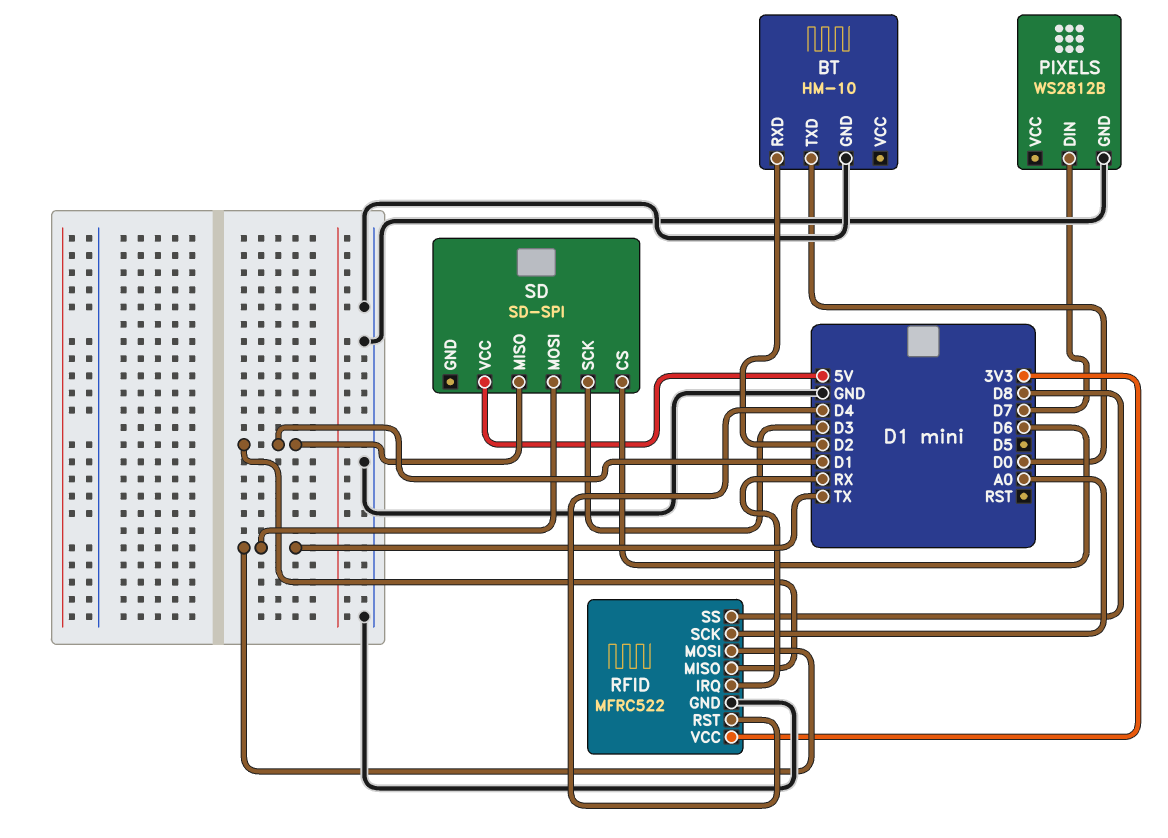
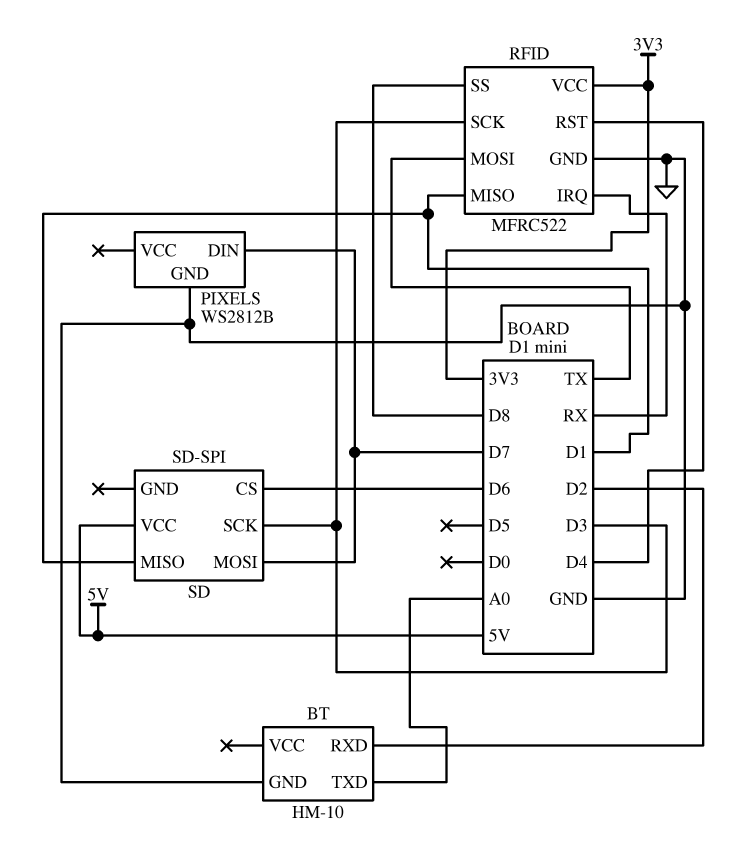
BT pin TXD: D0 -> A0
RFID pin SCK: A0 -> D3
SD pin MOSI: TX -> D7

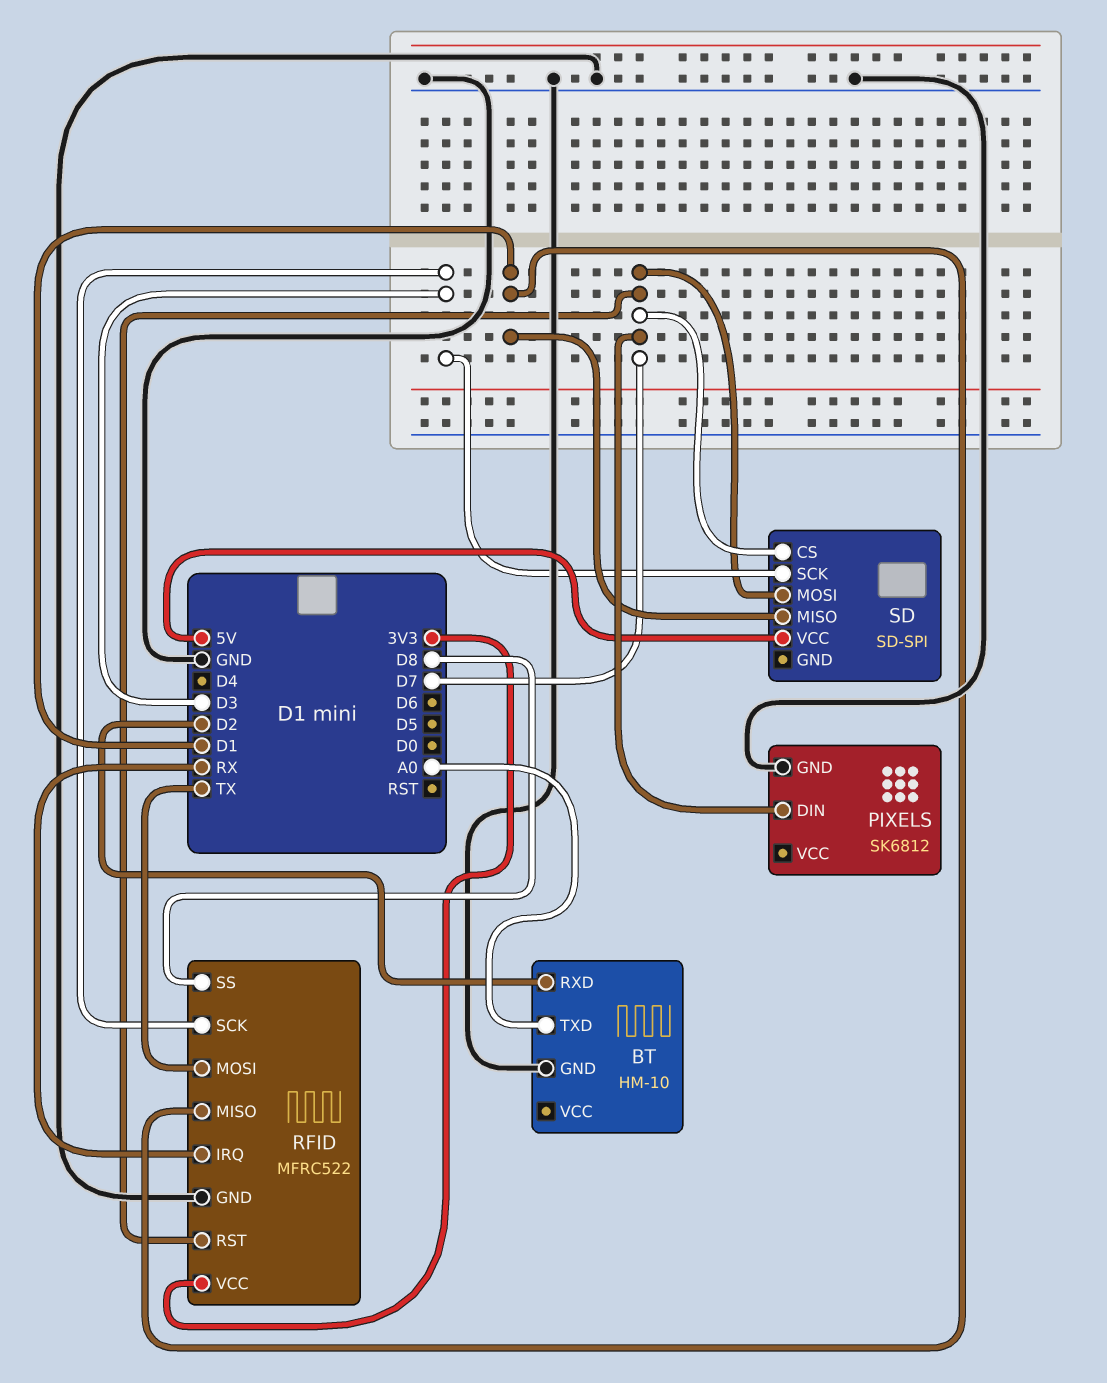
PIXELS: WS2812B -> SK6812
RFID pin RST: D4 -> D7
SD pin CS: D6 -> D7

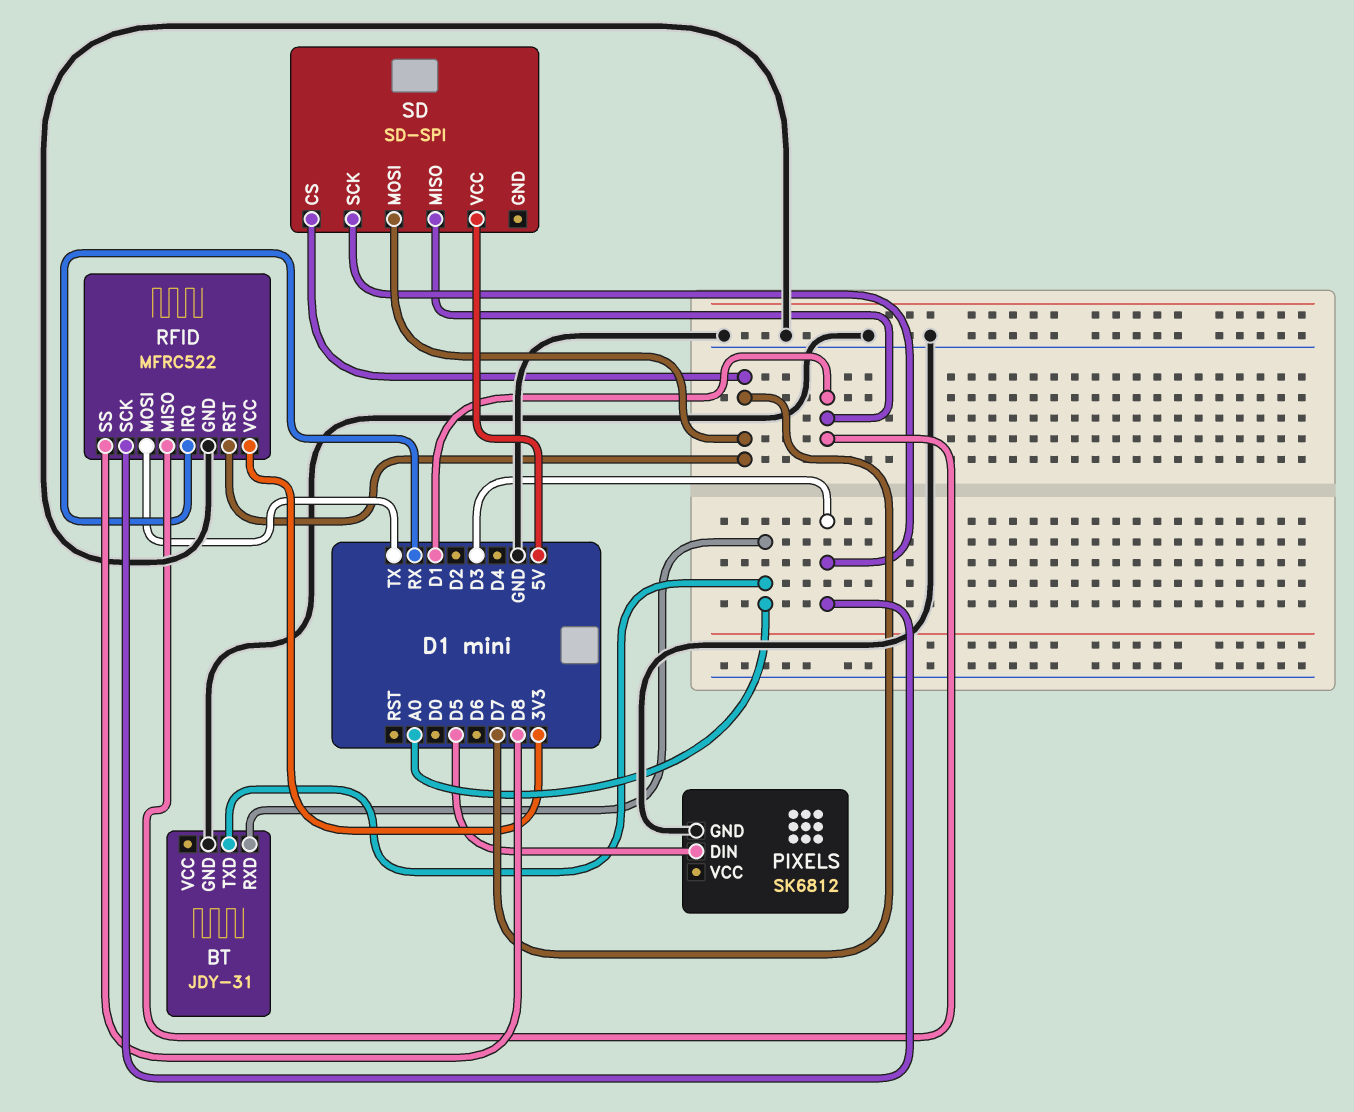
BT: HM-10 -> JDY-31
BT pin RXD: D2 -> A0
PIXELS pin DIN: D7 -> D5

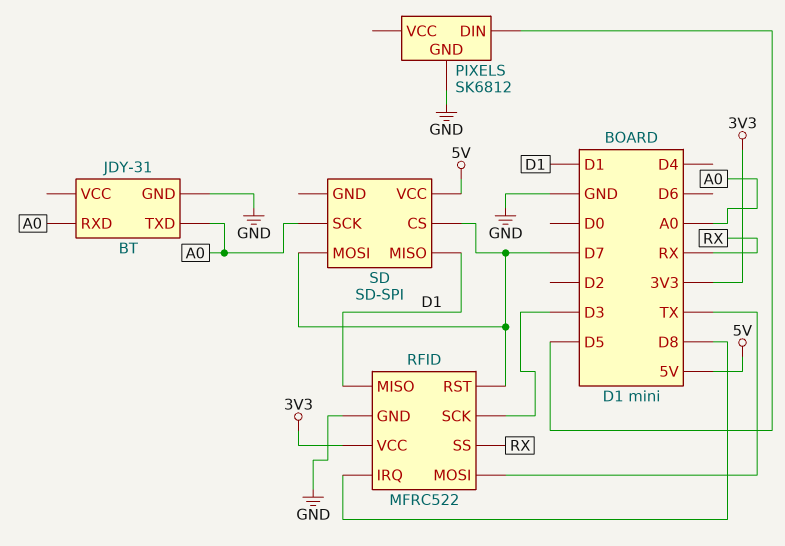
RFID pin IRQ: RX -> D8
RFID pin SS: D8 -> RX
SD pin SCK: D3 -> A0

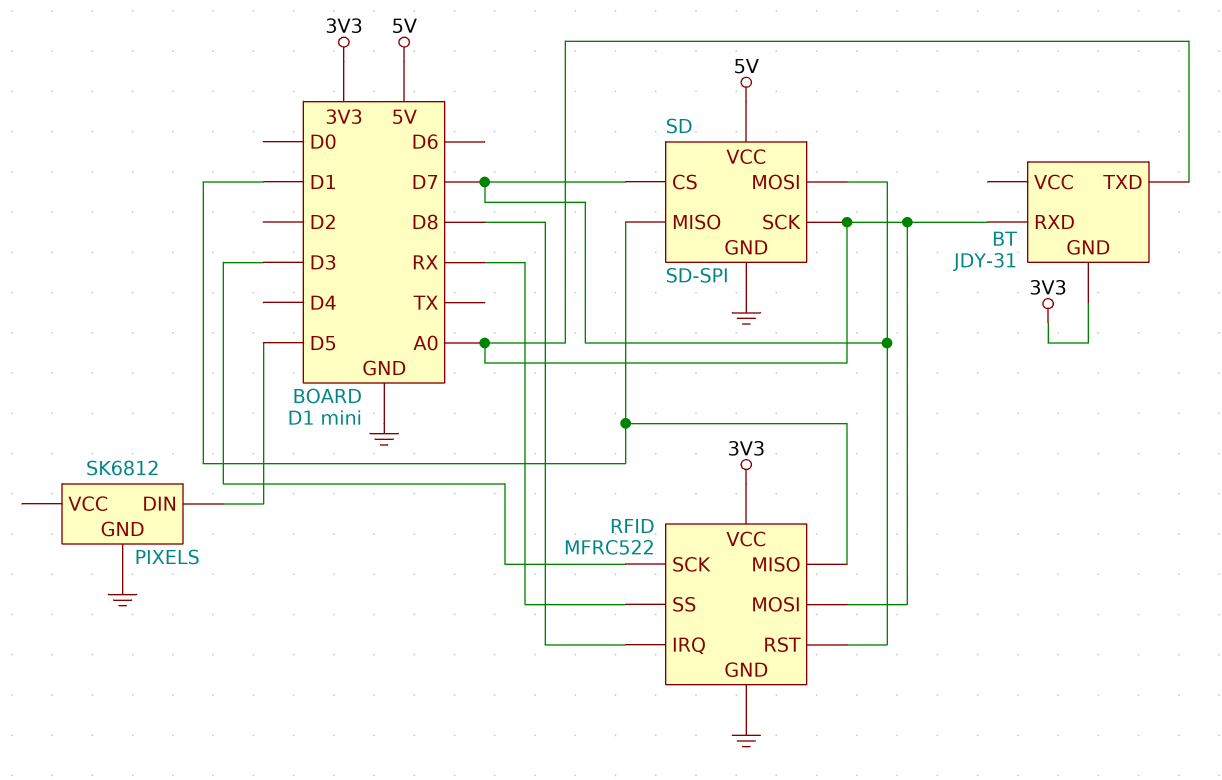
BT pin GND: GND -> 3V3
RFID pin MOSI: TX -> A0
SD pin GND: none -> GND

